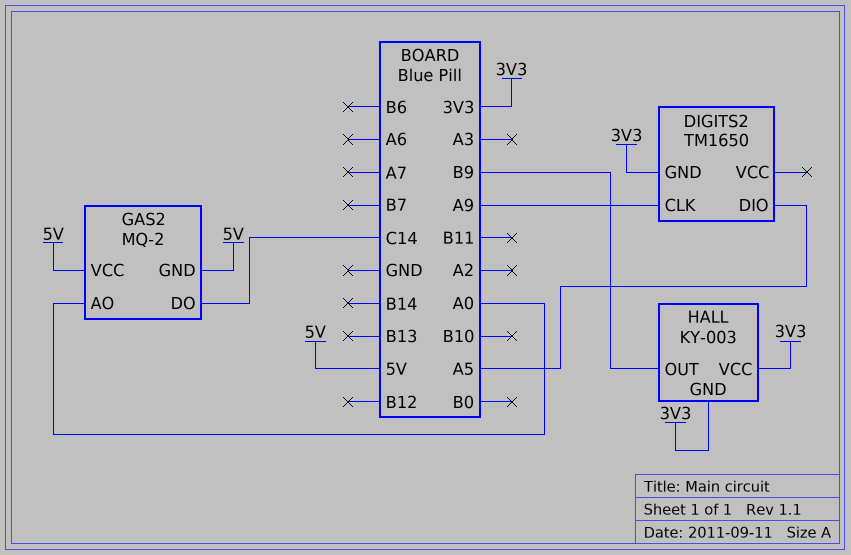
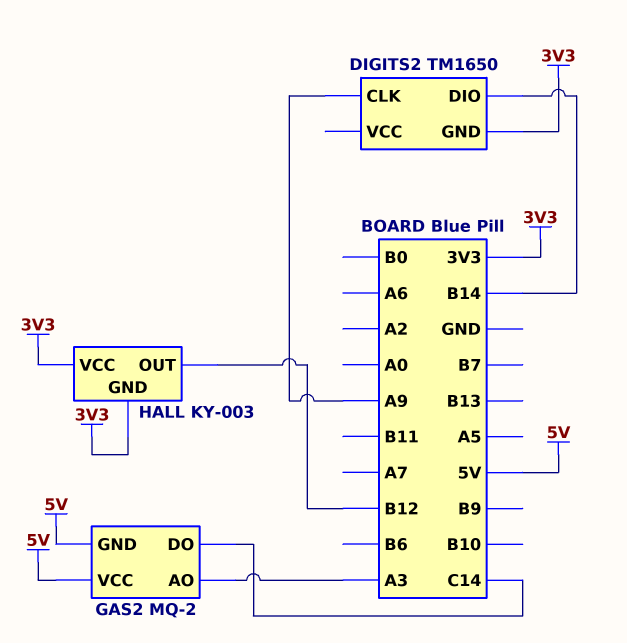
DIGITS2 pin DIO: A5 -> B14
GAS2 pin AO: A0 -> A3
HALL pin OUT: B9 -> B12

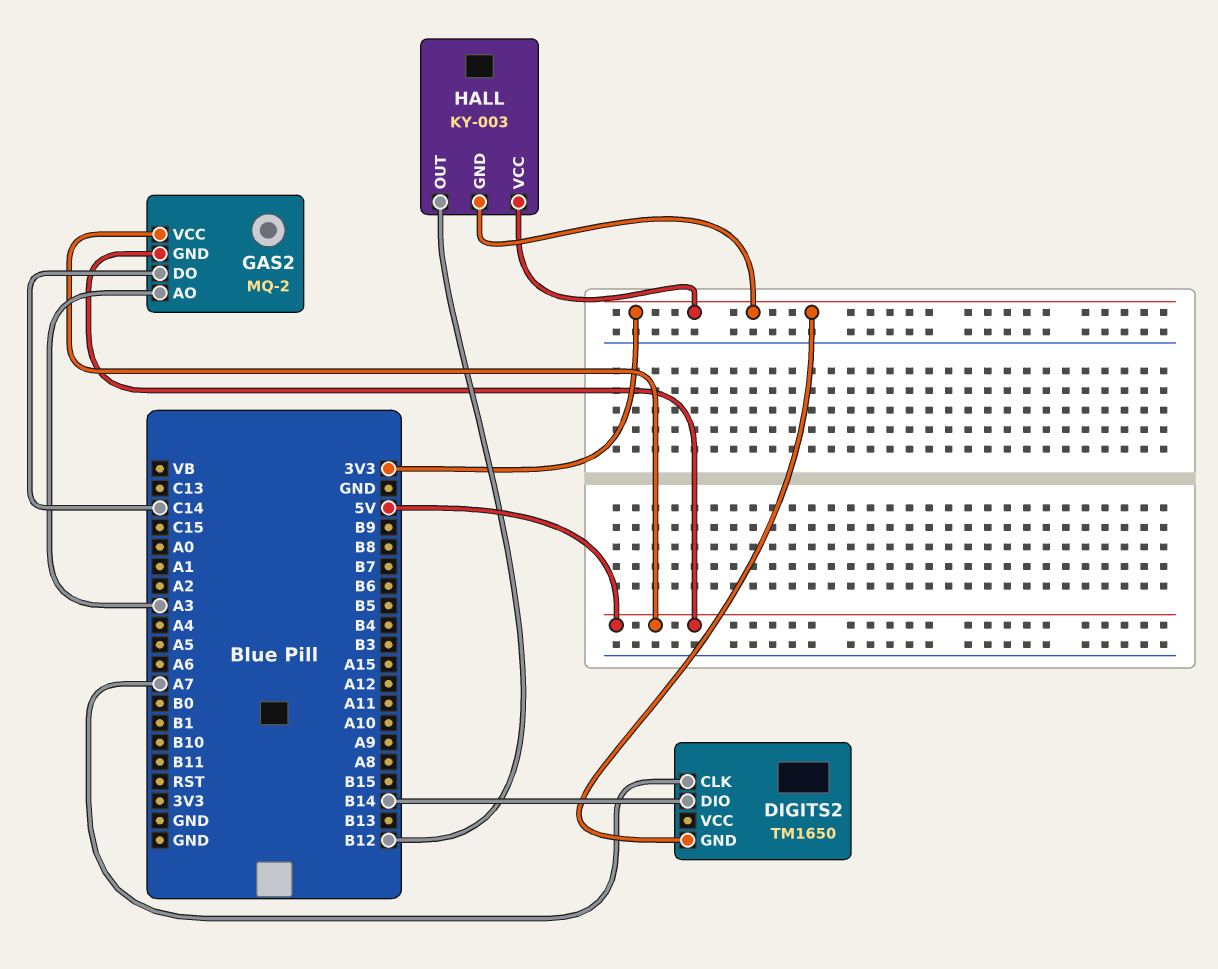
DIGITS2 pin CLK: A9 -> A7

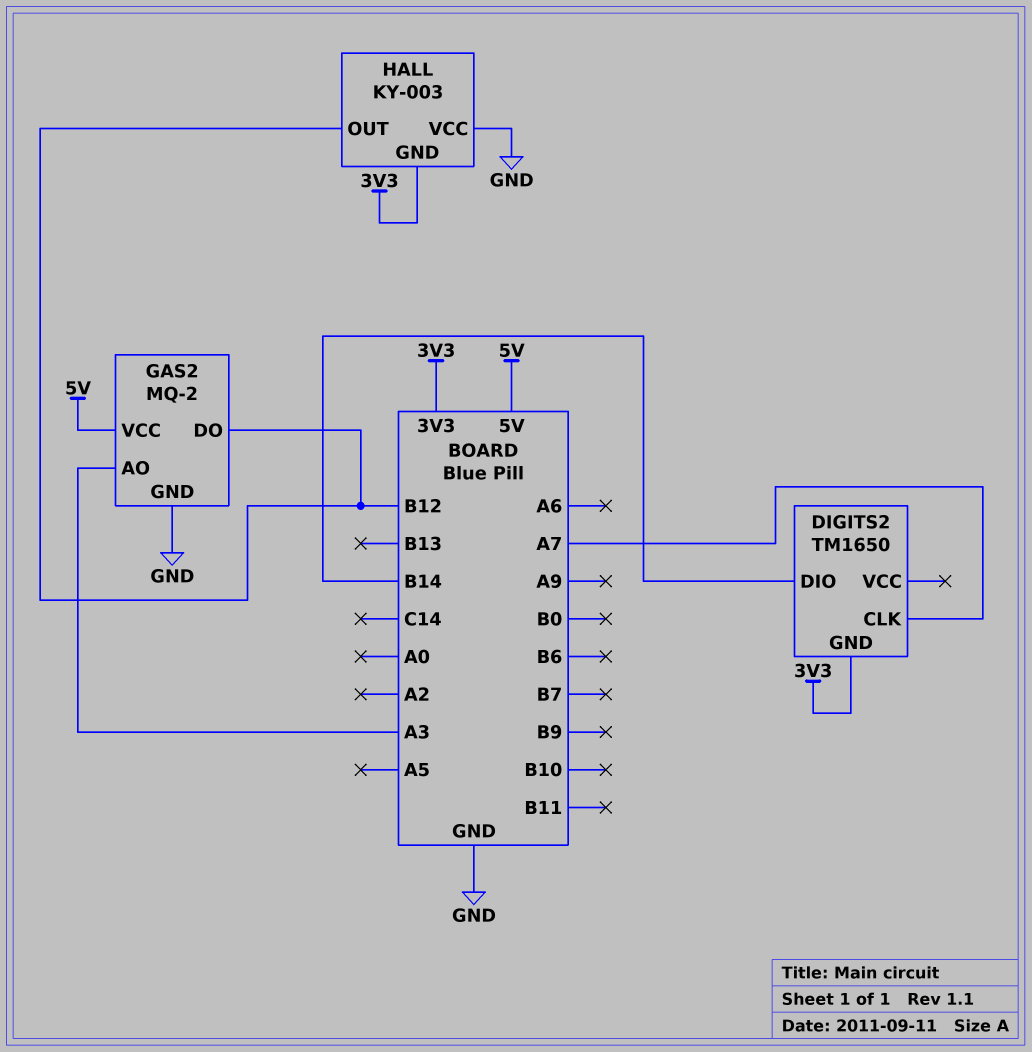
GAS2 pin DO: C14 -> B12
GAS2 pin GND: 5V -> GND
HALL pin VCC: 3V3 -> GND

